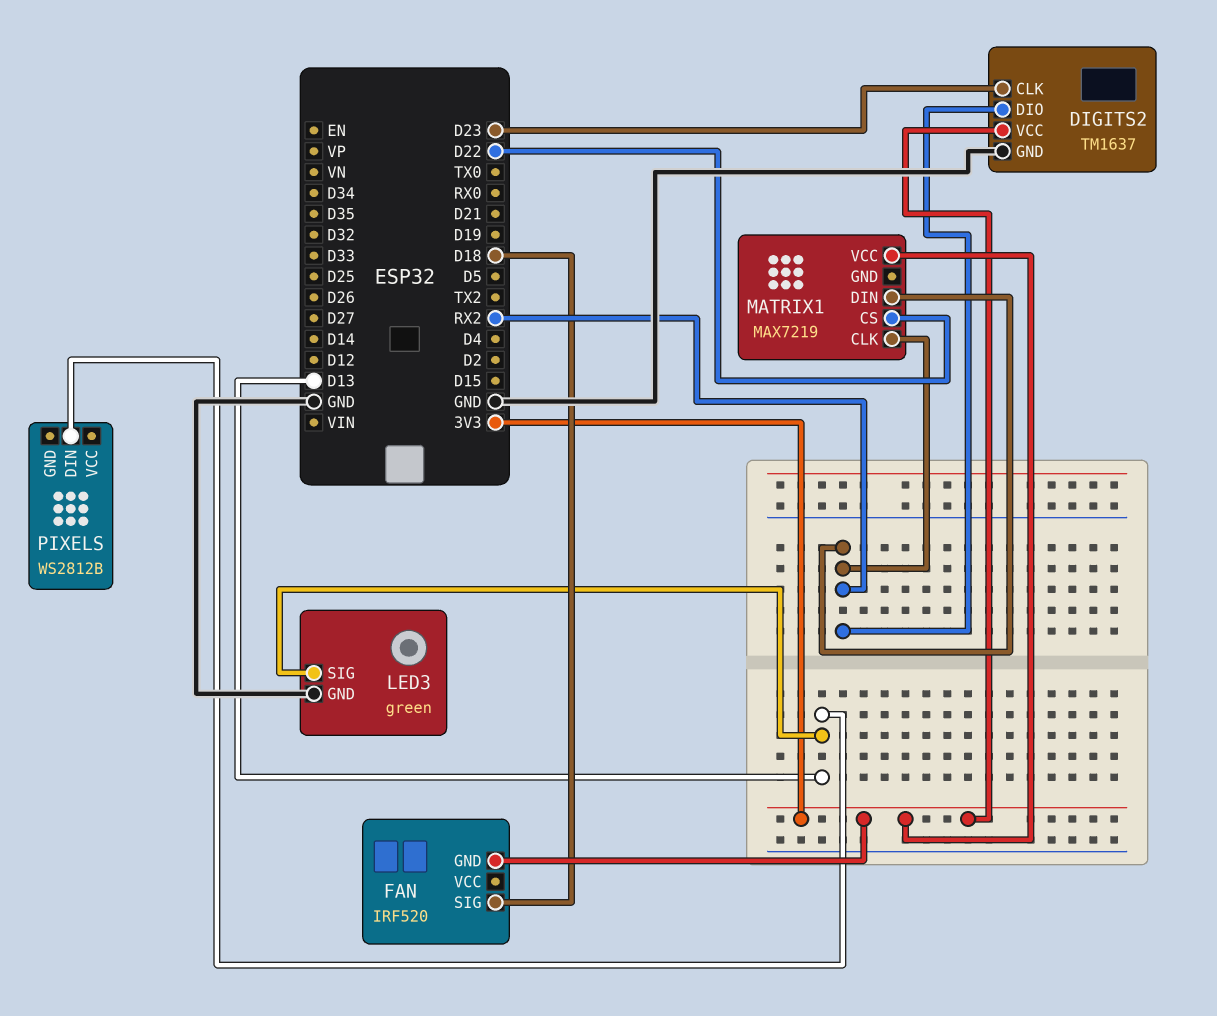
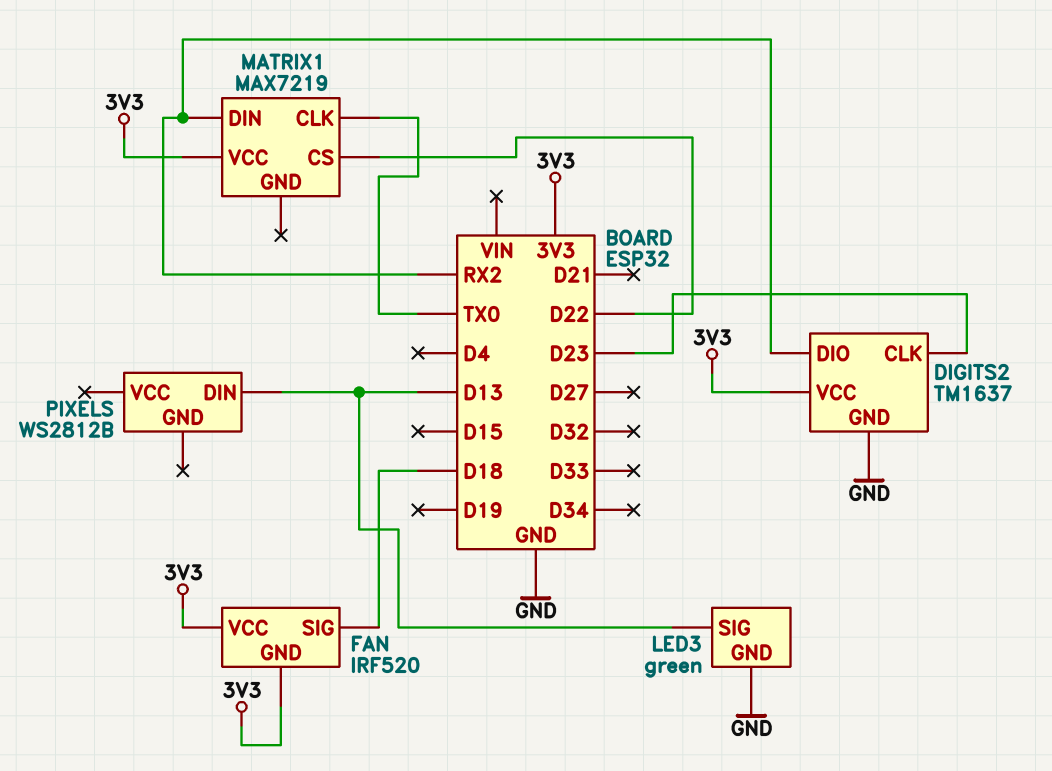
FAN pin VCC: none -> 3V3
MATRIX1 pin CLK: RX2 -> TX0

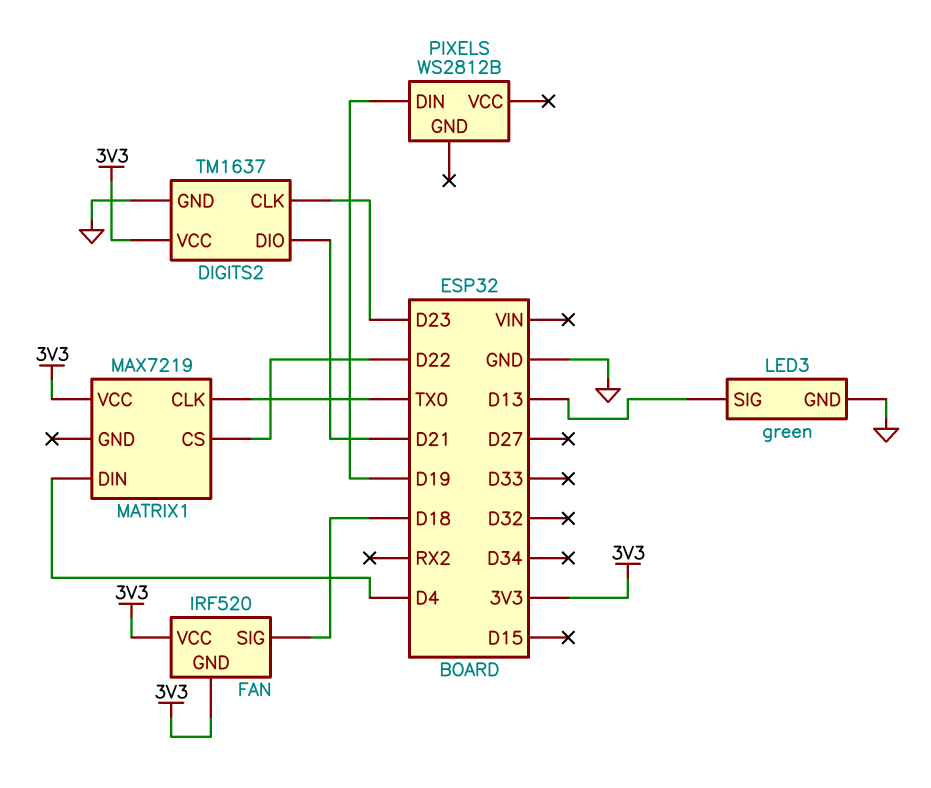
DIGITS2 pin DIO: RX2 -> D21
MATRIX1 pin DIN: RX2 -> D4
PIXELS pin DIN: D13 -> D19

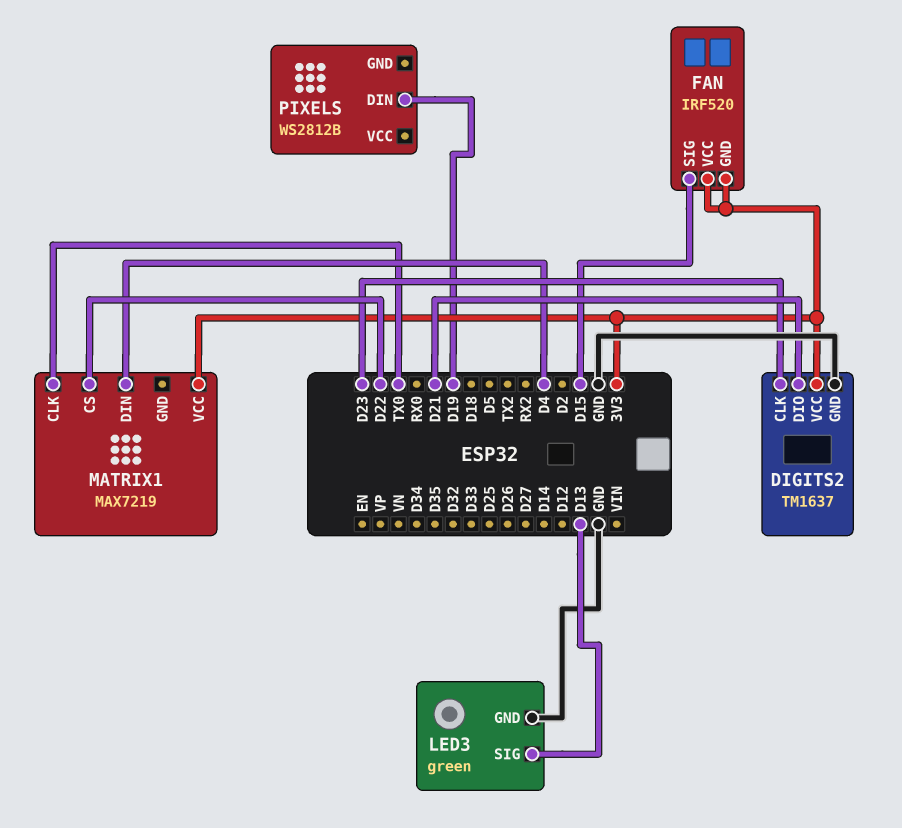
FAN pin SIG: D18 -> D15

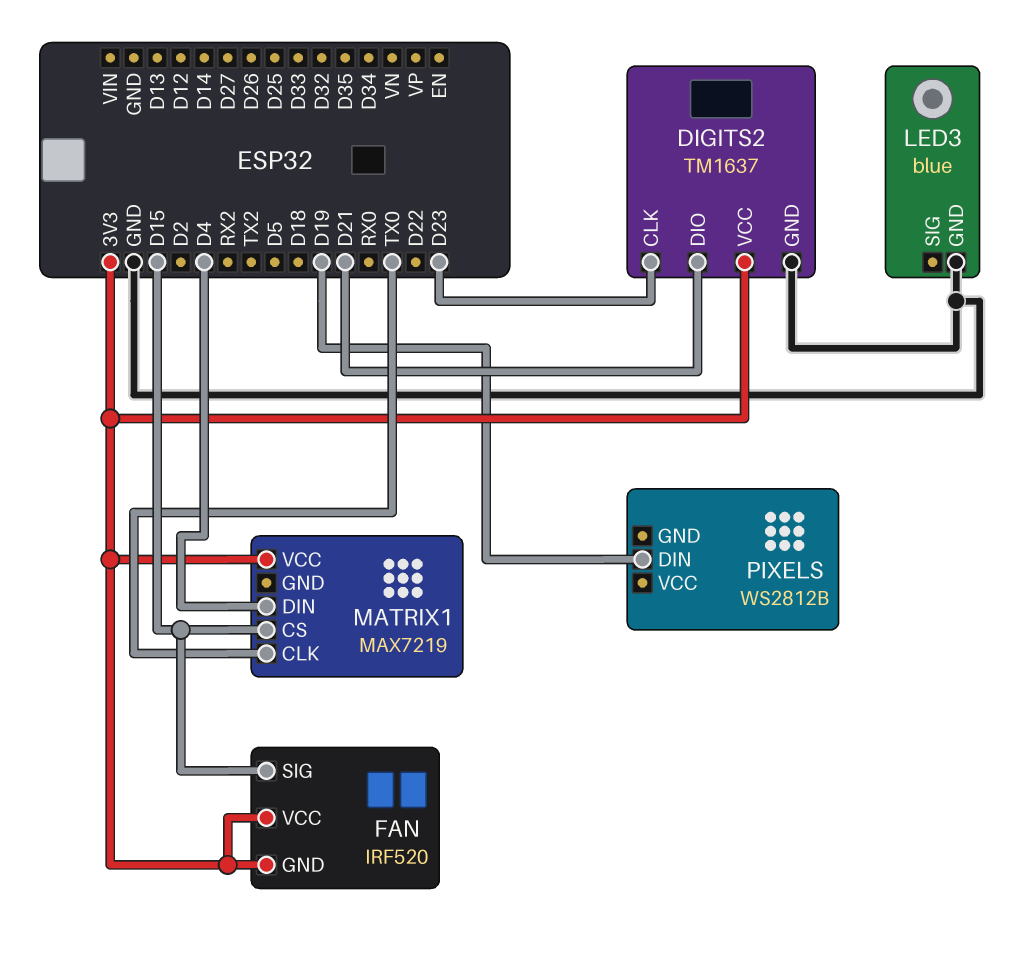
LED3: green -> blue
LED3 pin SIG: D13 -> none
MATRIX1 pin CS: D22 -> D15

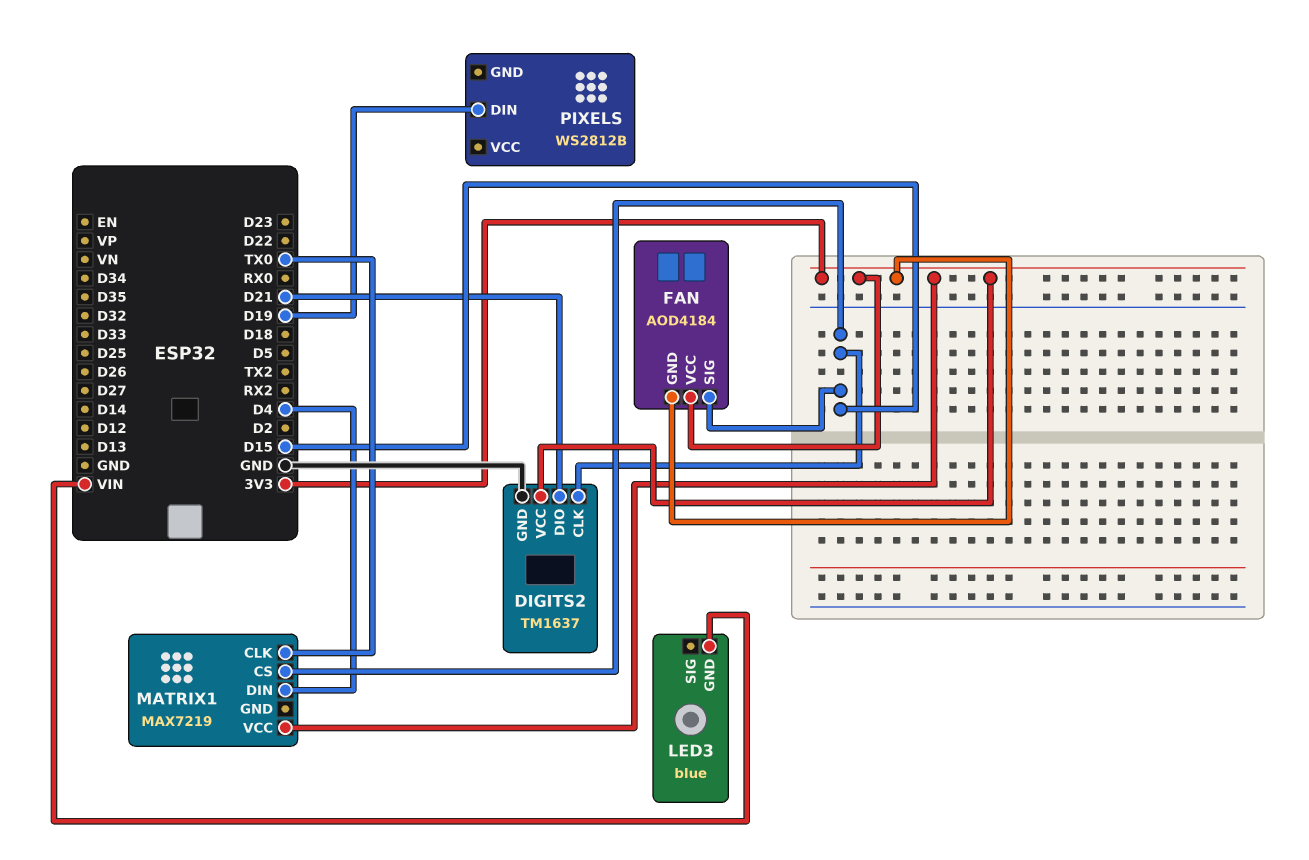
DIGITS2 pin CLK: D23 -> D15
FAN: IRF520 -> AOD4184
LED3 pin GND: GND -> VIN

